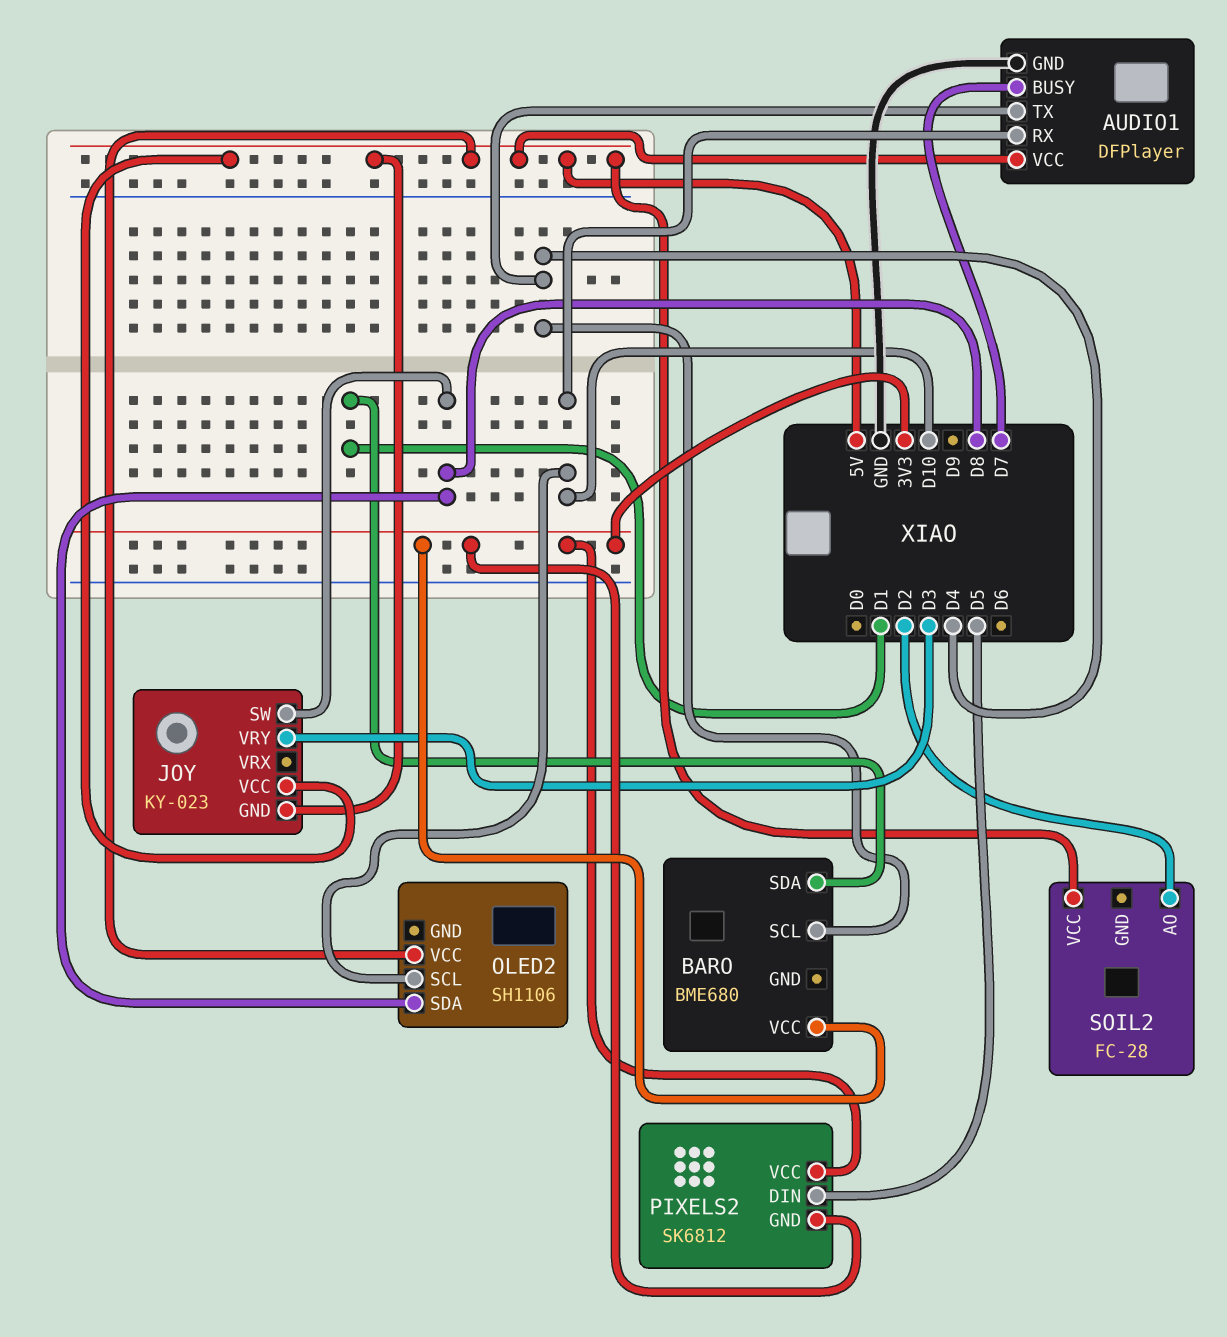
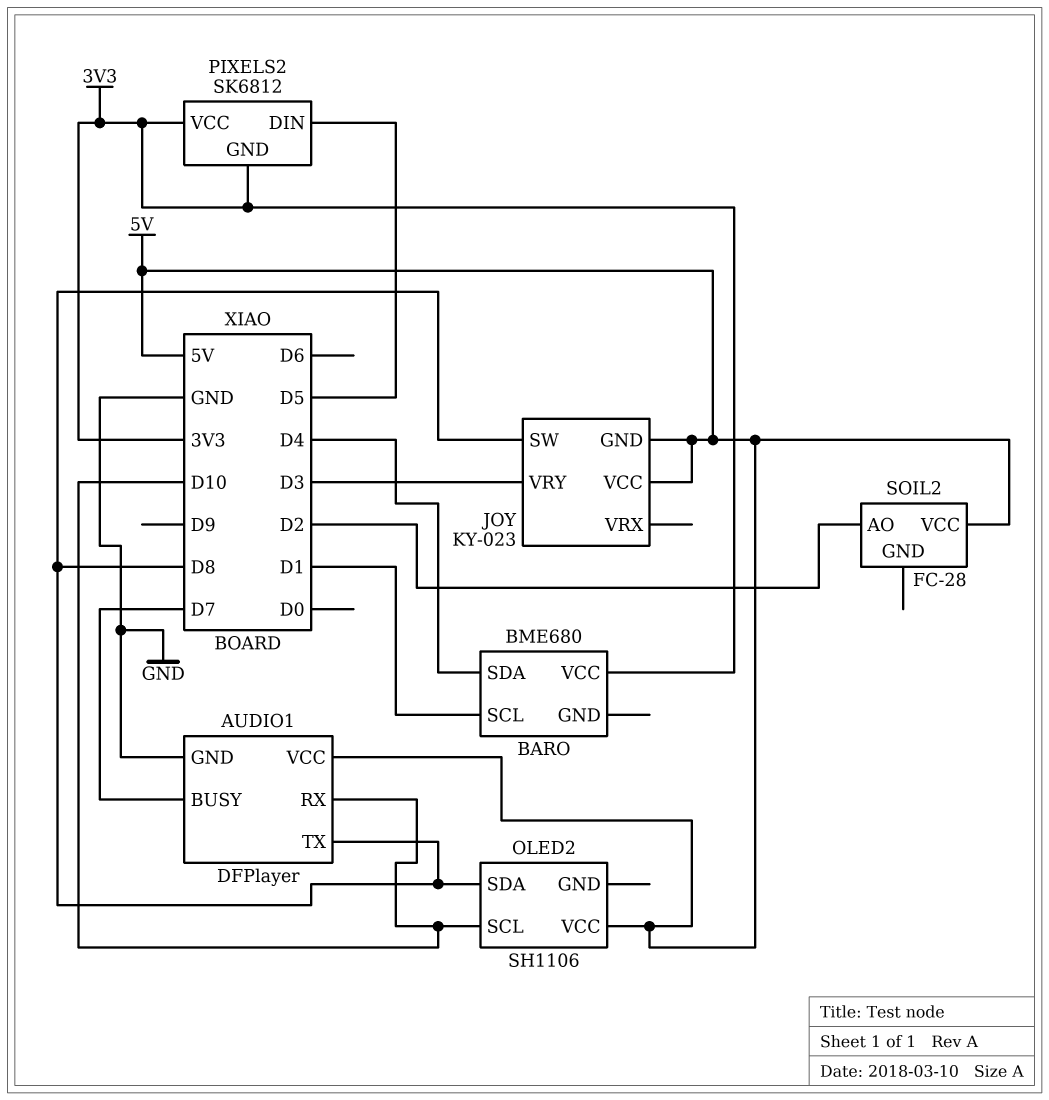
AUDIO1 pin TX: D4 -> D8
BARO pin SCL: D4 -> D1
BARO pin SDA: D1 -> D4

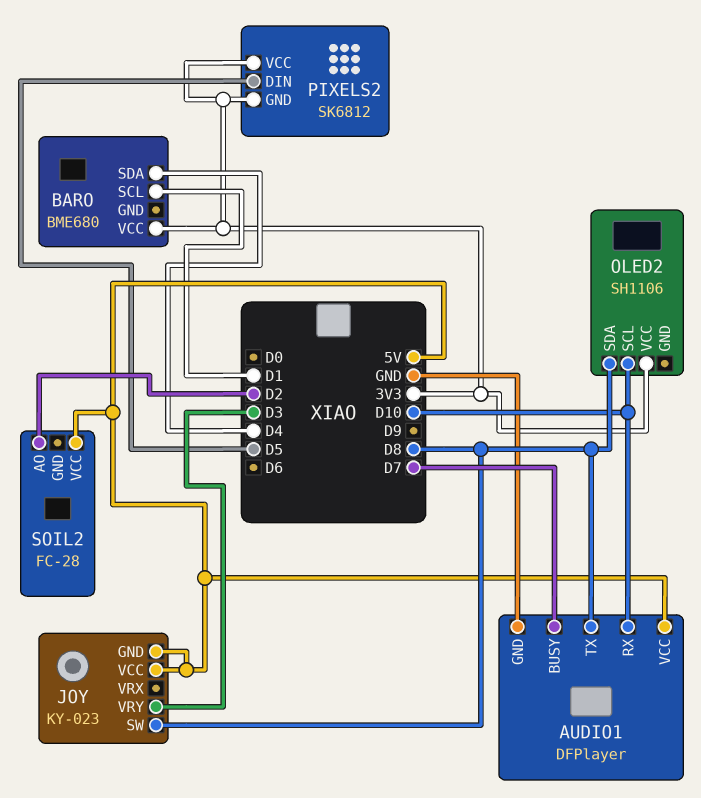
OLED2 pin VCC: 5V -> 3V3

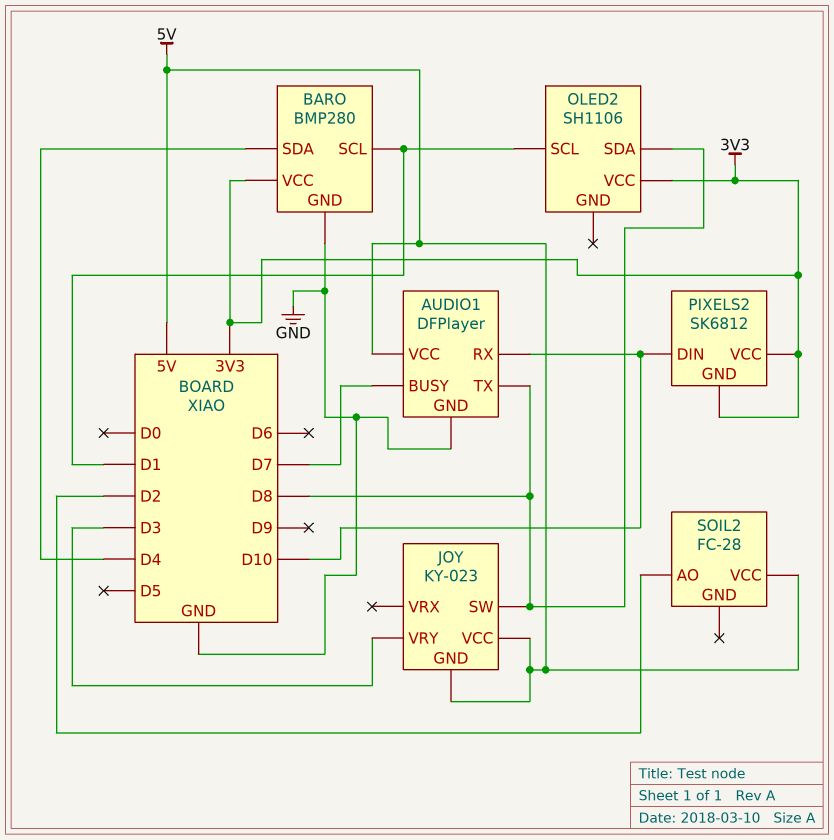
BARO: BME680 -> BMP280
BARO pin GND: none -> GND
OLED2 pin SCL: D10 -> D1
PIXELS2 pin DIN: D5 -> D10

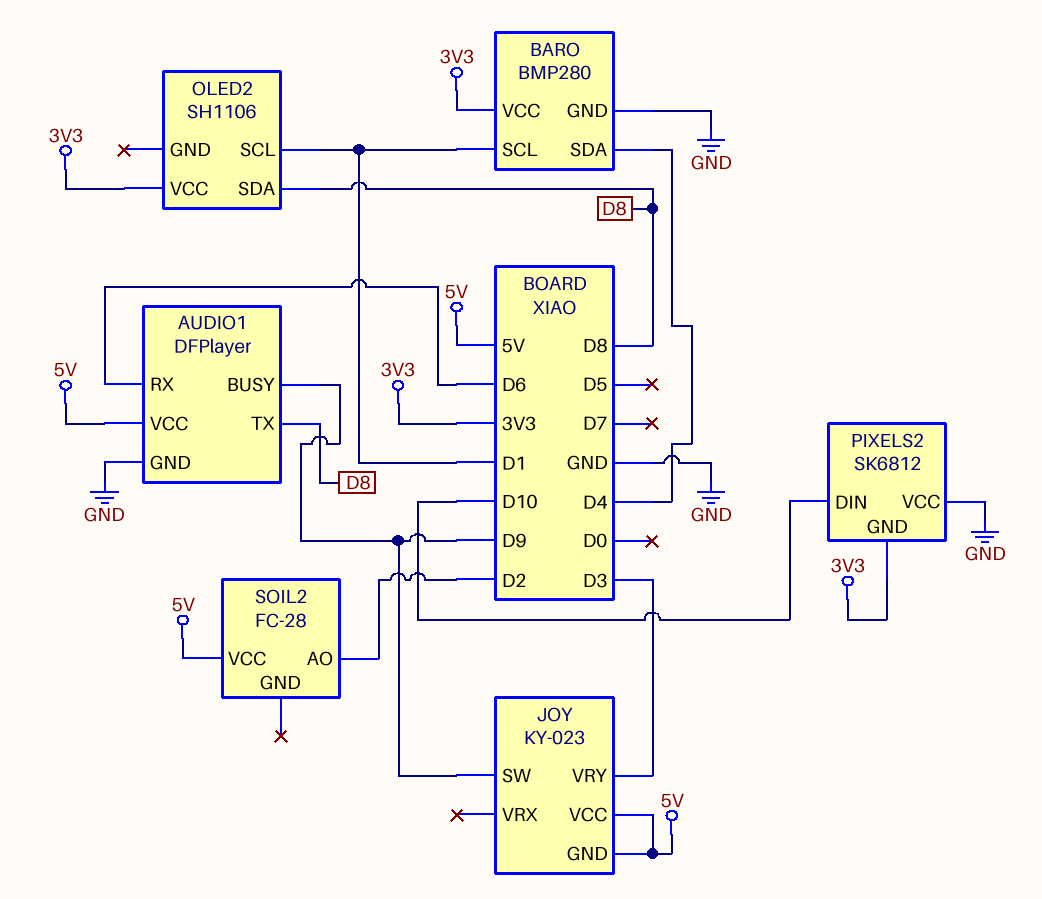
AUDIO1 pin BUSY: D7 -> D9
AUDIO1 pin RX: D10 -> D6
JOY pin SW: D8 -> D9
PIXELS2 pin VCC: 3V3 -> GND

